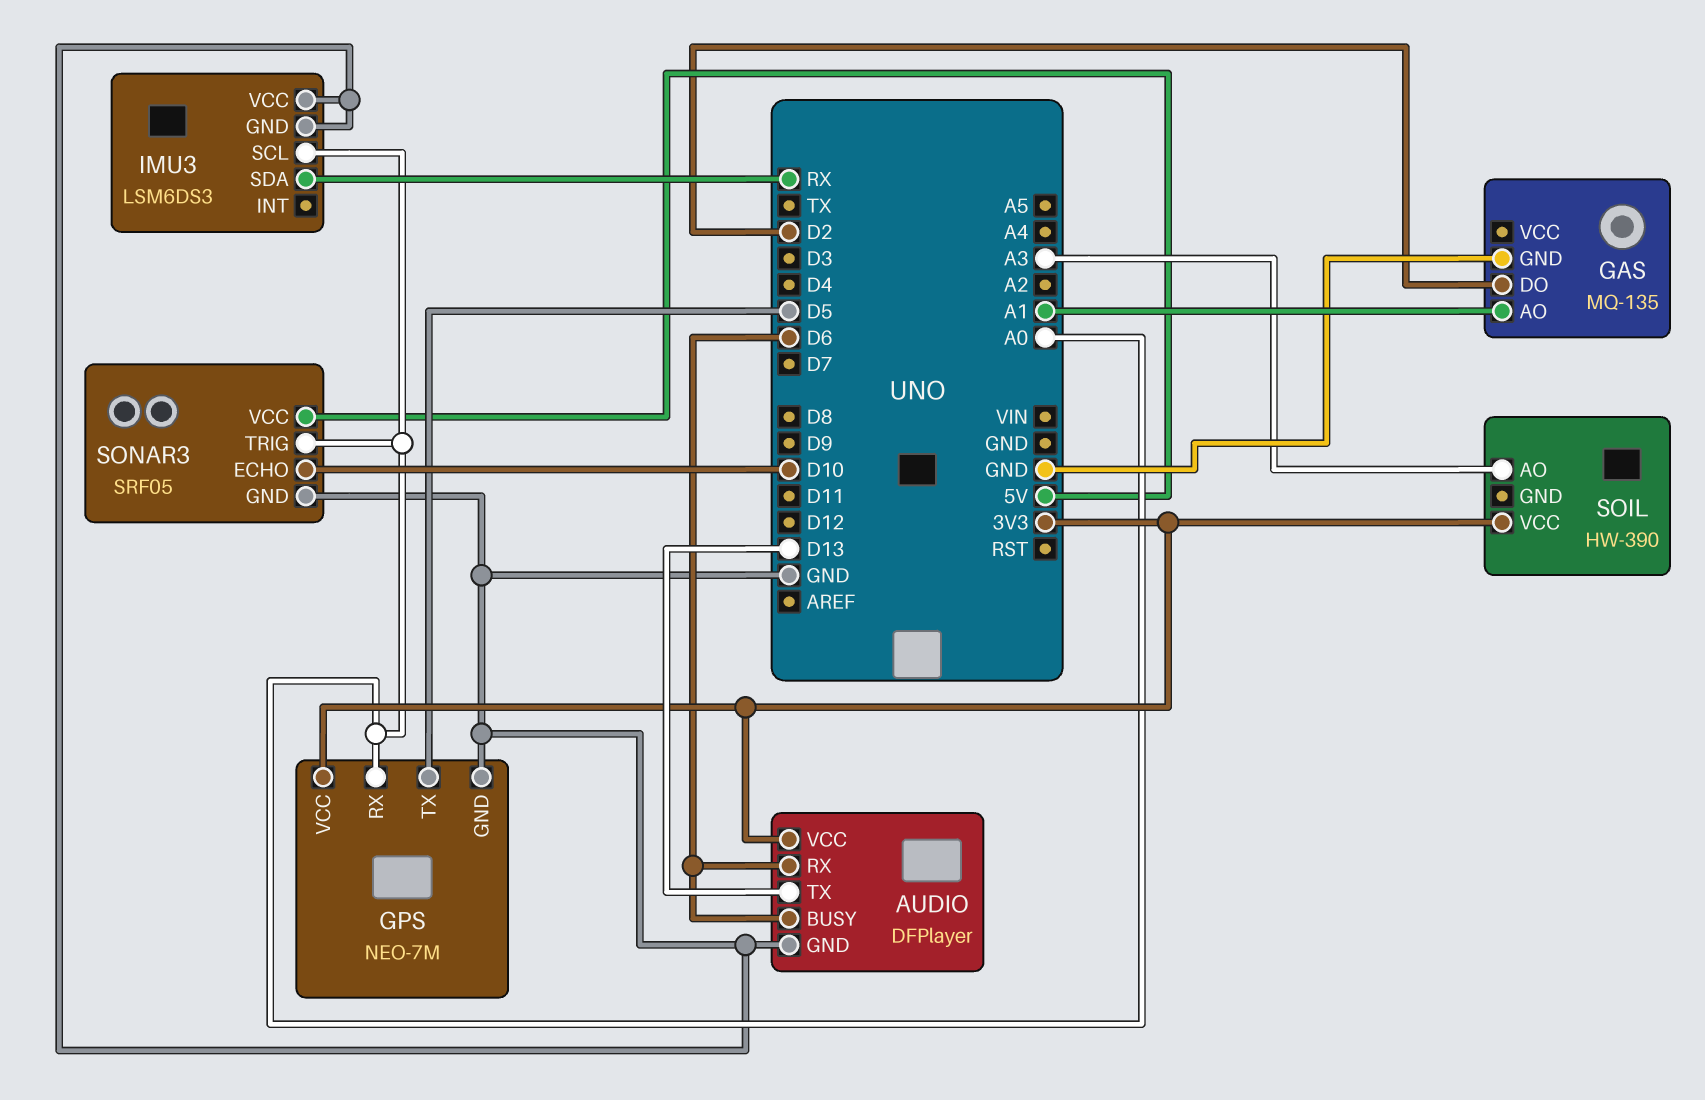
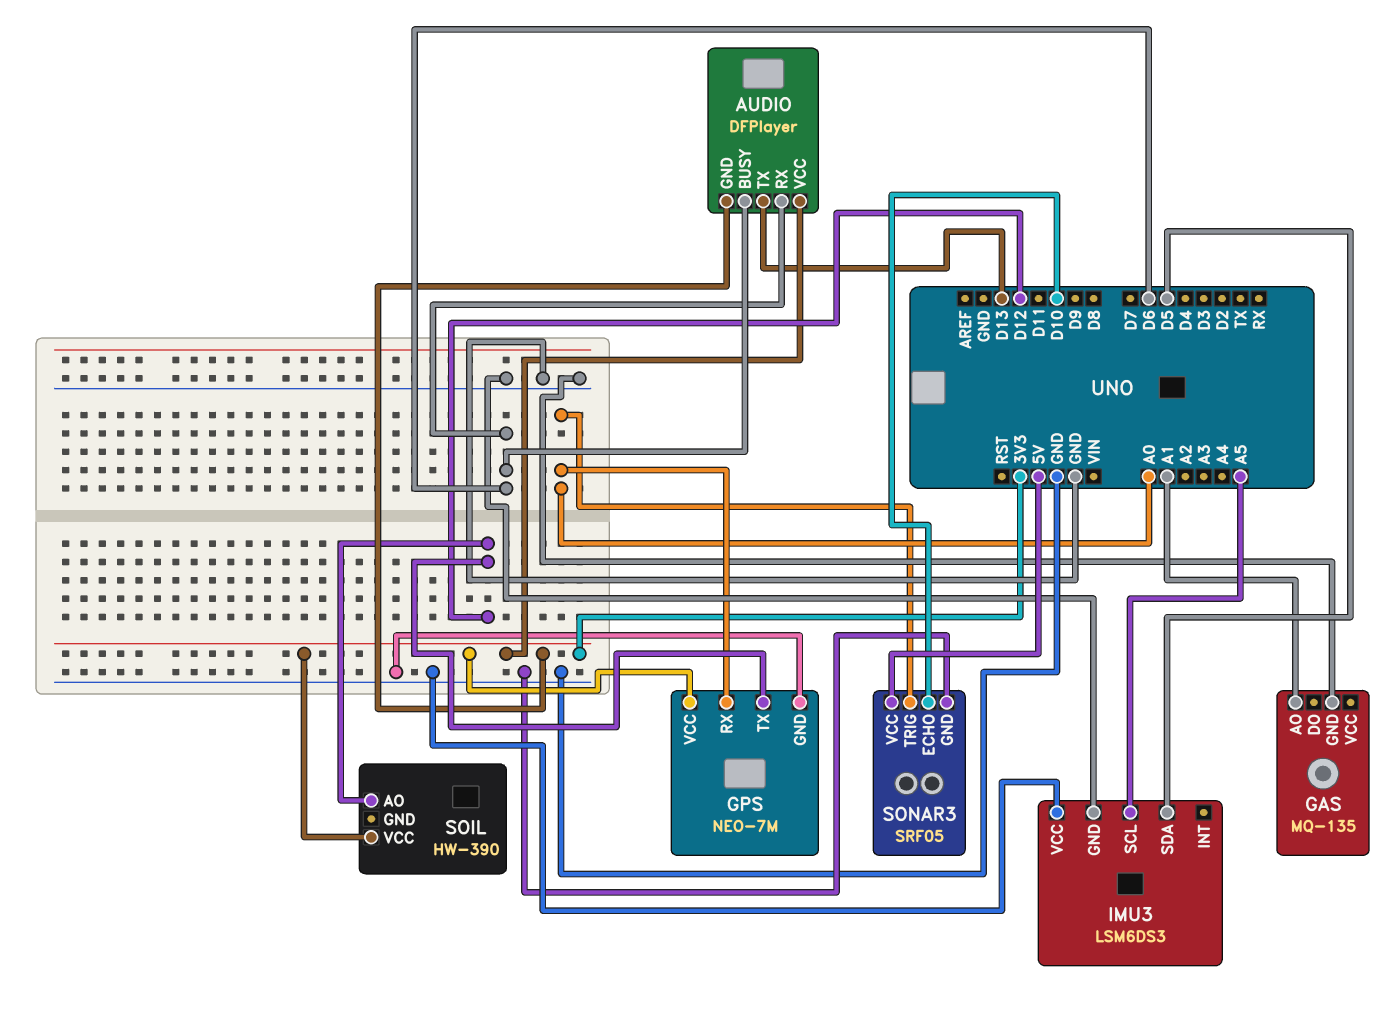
AUDIO pin GND: GND -> 3V3
GAS pin DO: D2 -> none
GPS pin TX: D5 -> D12
IMU3 pin SCL: A0 -> A5
IMU3 pin SDA: RX -> D5
SOIL pin AO: A3 -> D12

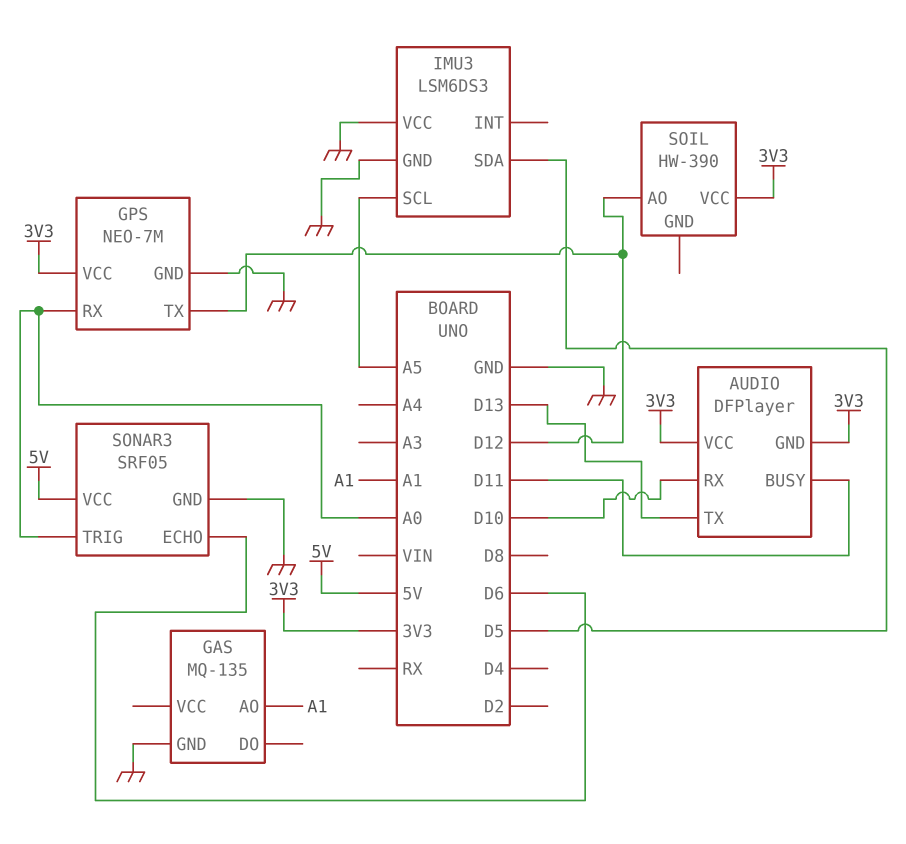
AUDIO pin BUSY: D6 -> D11
AUDIO pin RX: D6 -> D10
SONAR3 pin ECHO: D10 -> D6

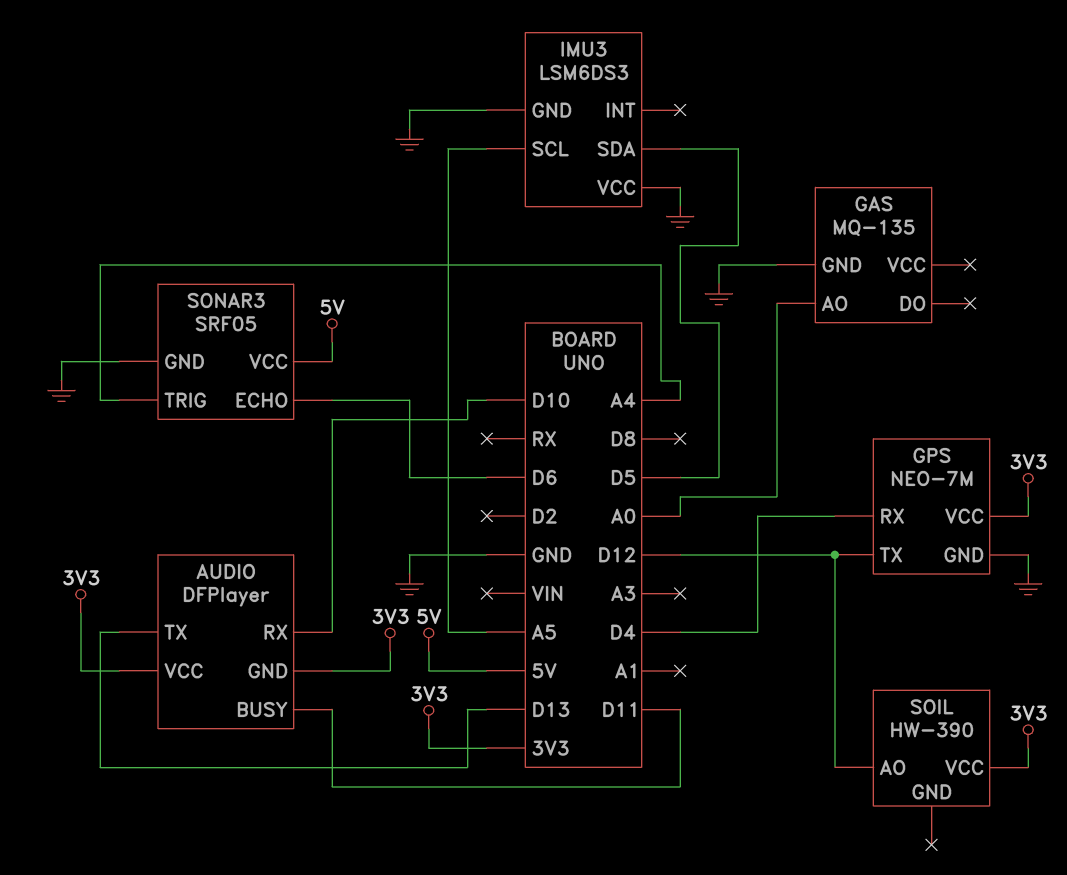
GAS pin AO: A1 -> A0
GPS pin RX: A0 -> D4
SONAR3 pin TRIG: A0 -> A4

